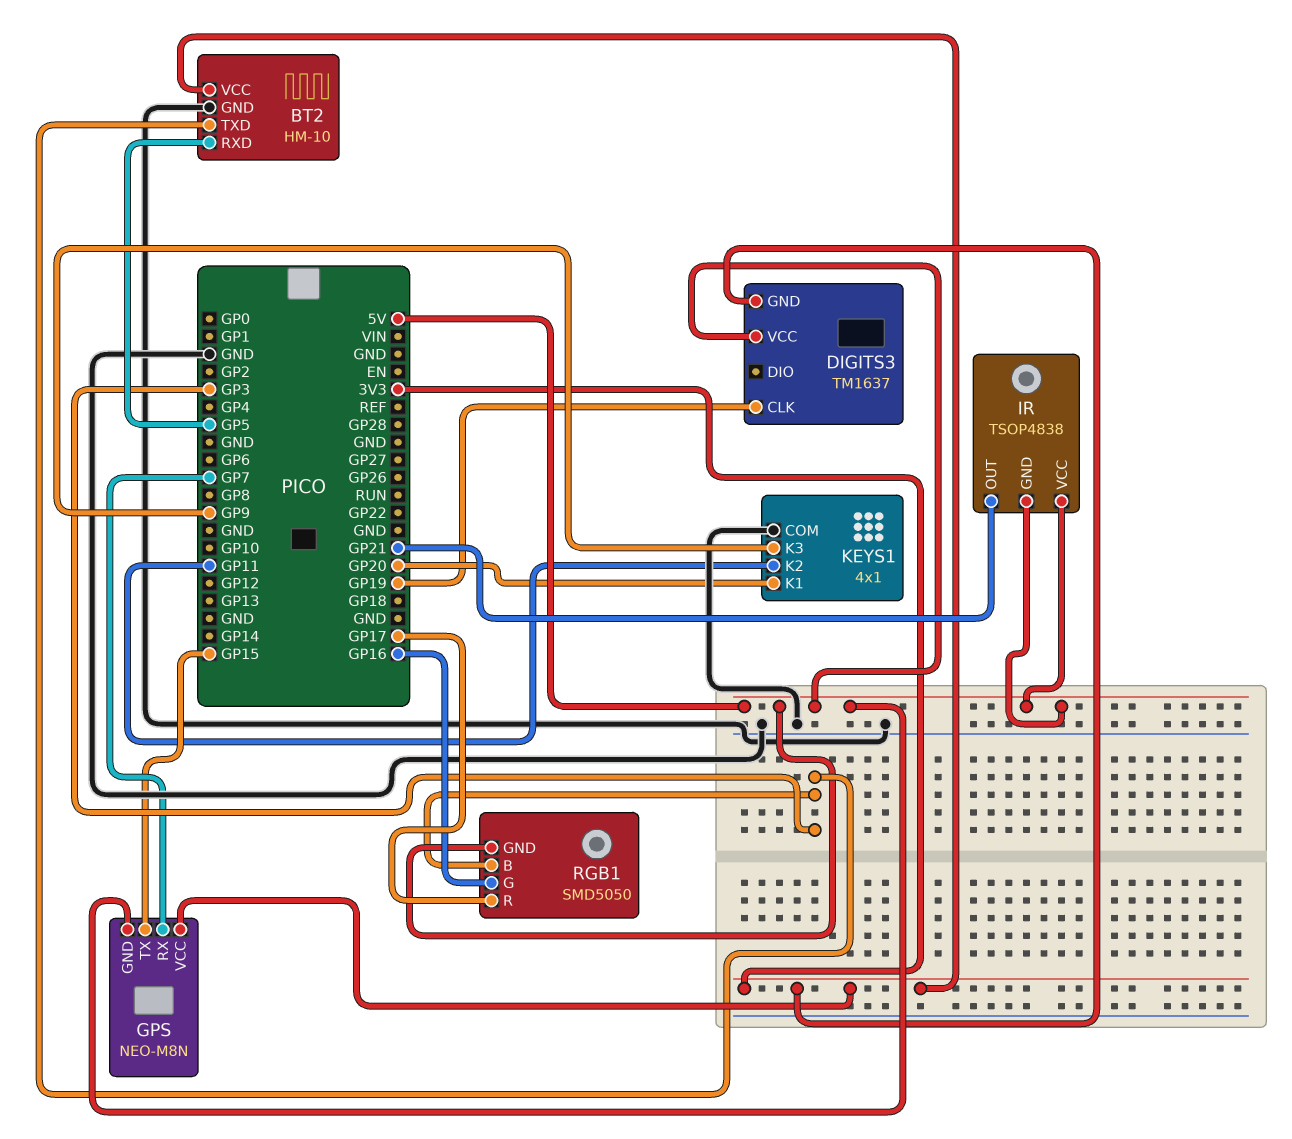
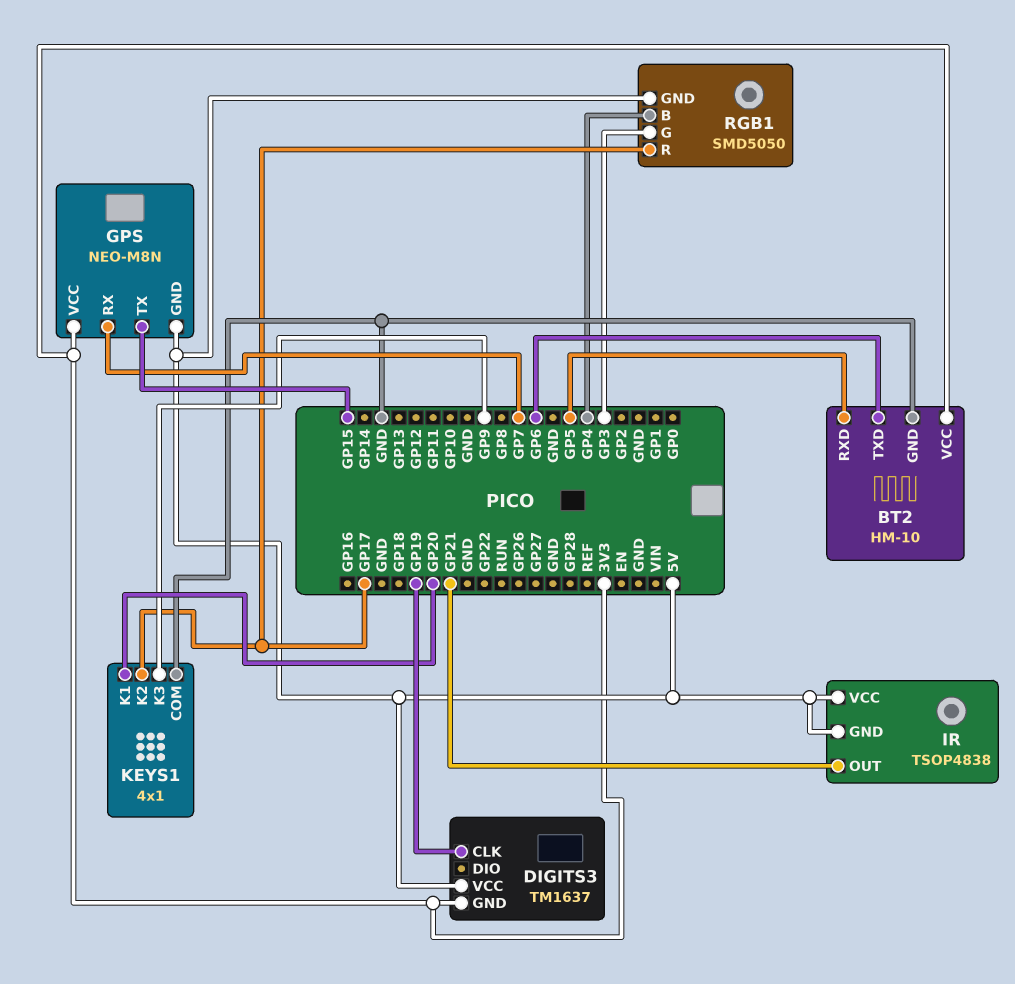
BT2 pin TXD: GP3 -> GP6
KEYS1 pin K2: GP11 -> GP17
RGB1 pin B: GP3 -> GP4
RGB1 pin G: GP16 -> GP3

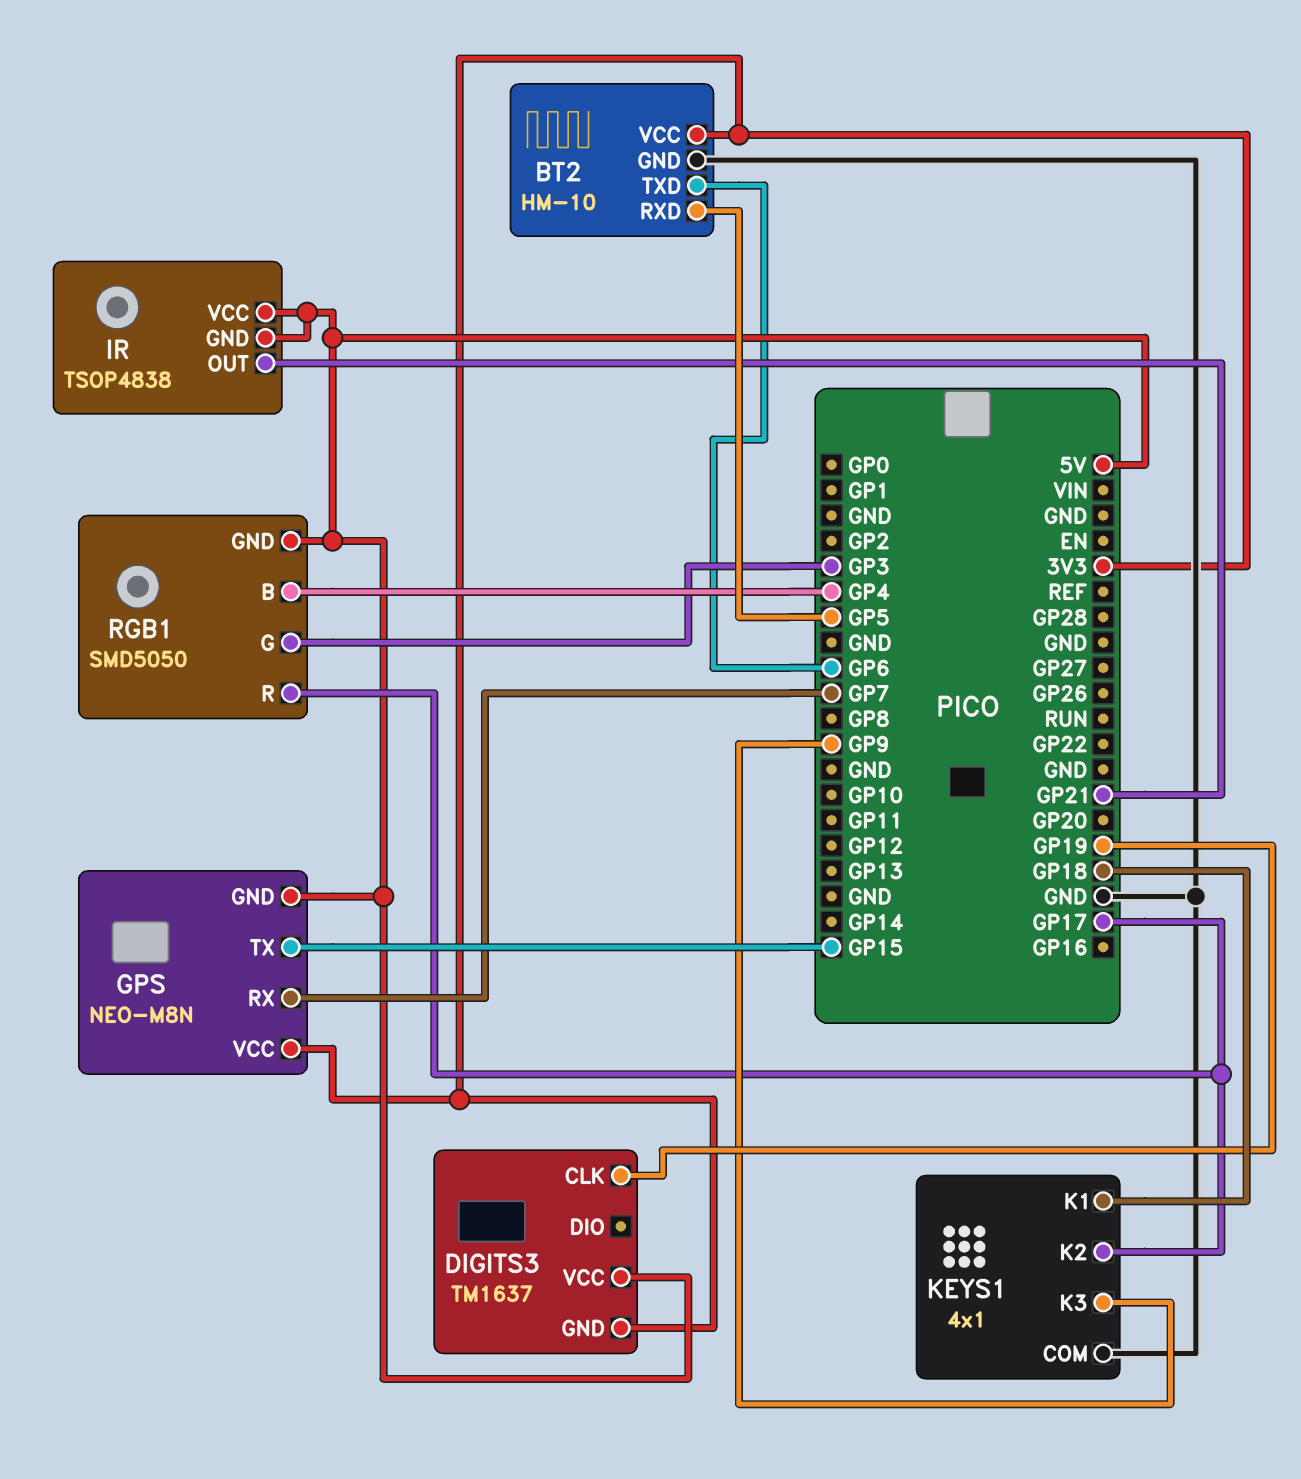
KEYS1 pin K1: GP20 -> GP18

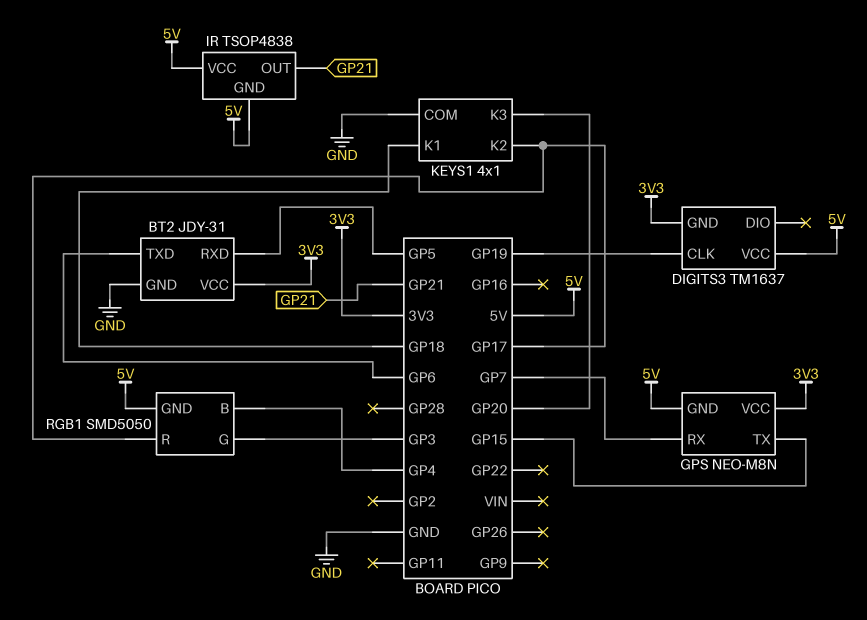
BT2: HM-10 -> JDY-31
KEYS1 pin K3: GP9 -> GP20

